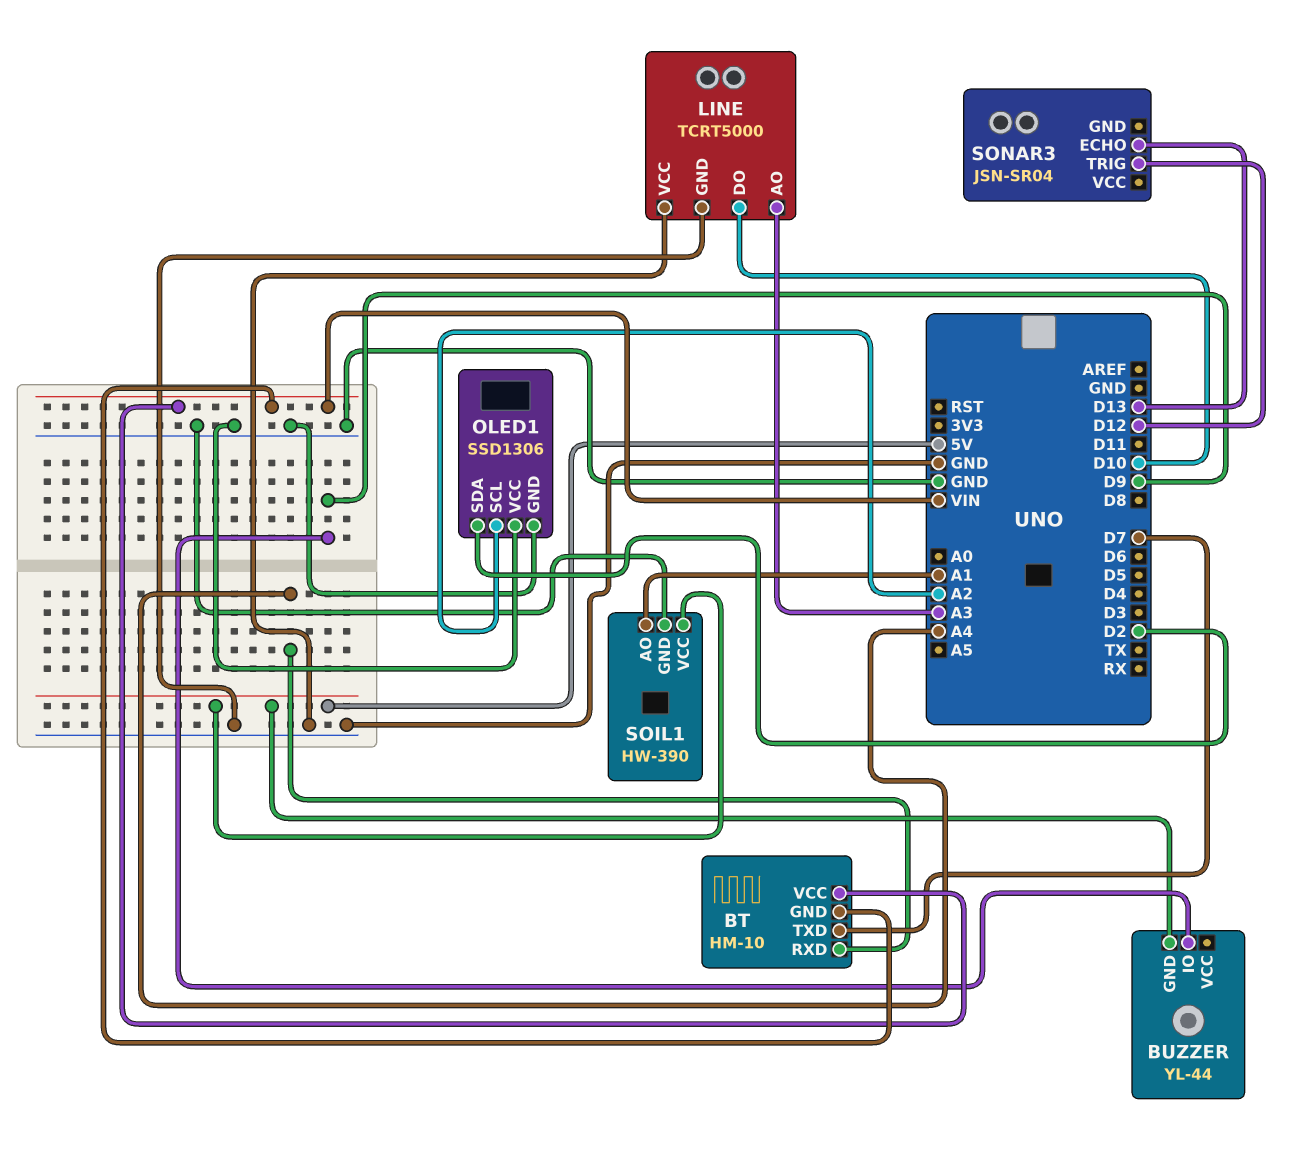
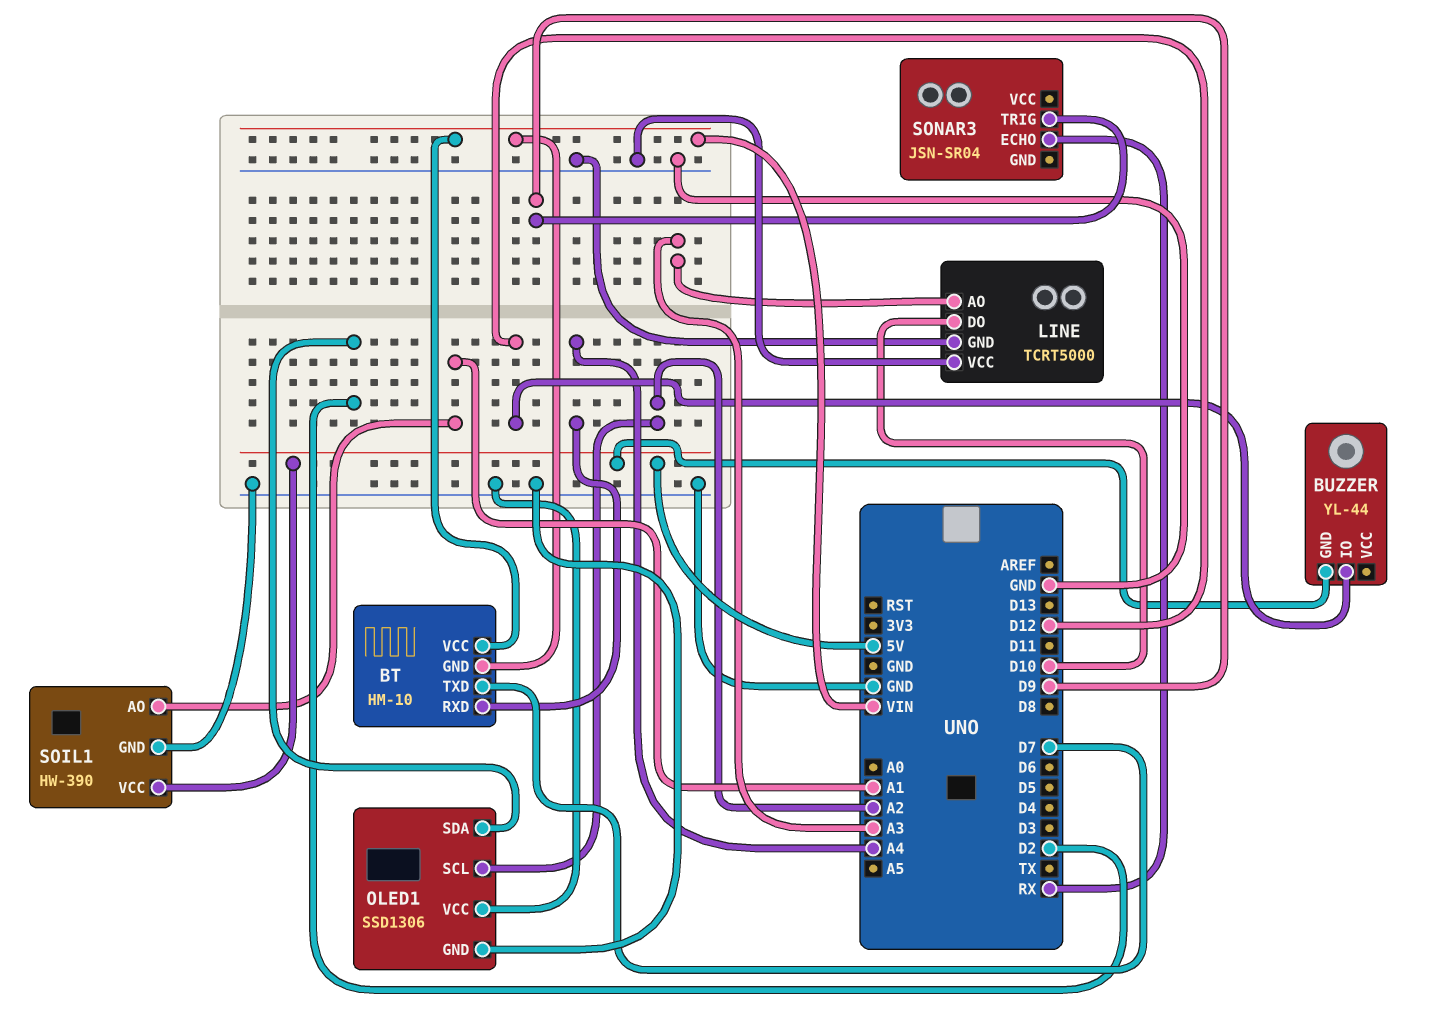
BUZZER pin IO: D9 -> D12
SONAR3 pin ECHO: D13 -> RX
SONAR3 pin TRIG: D12 -> D9

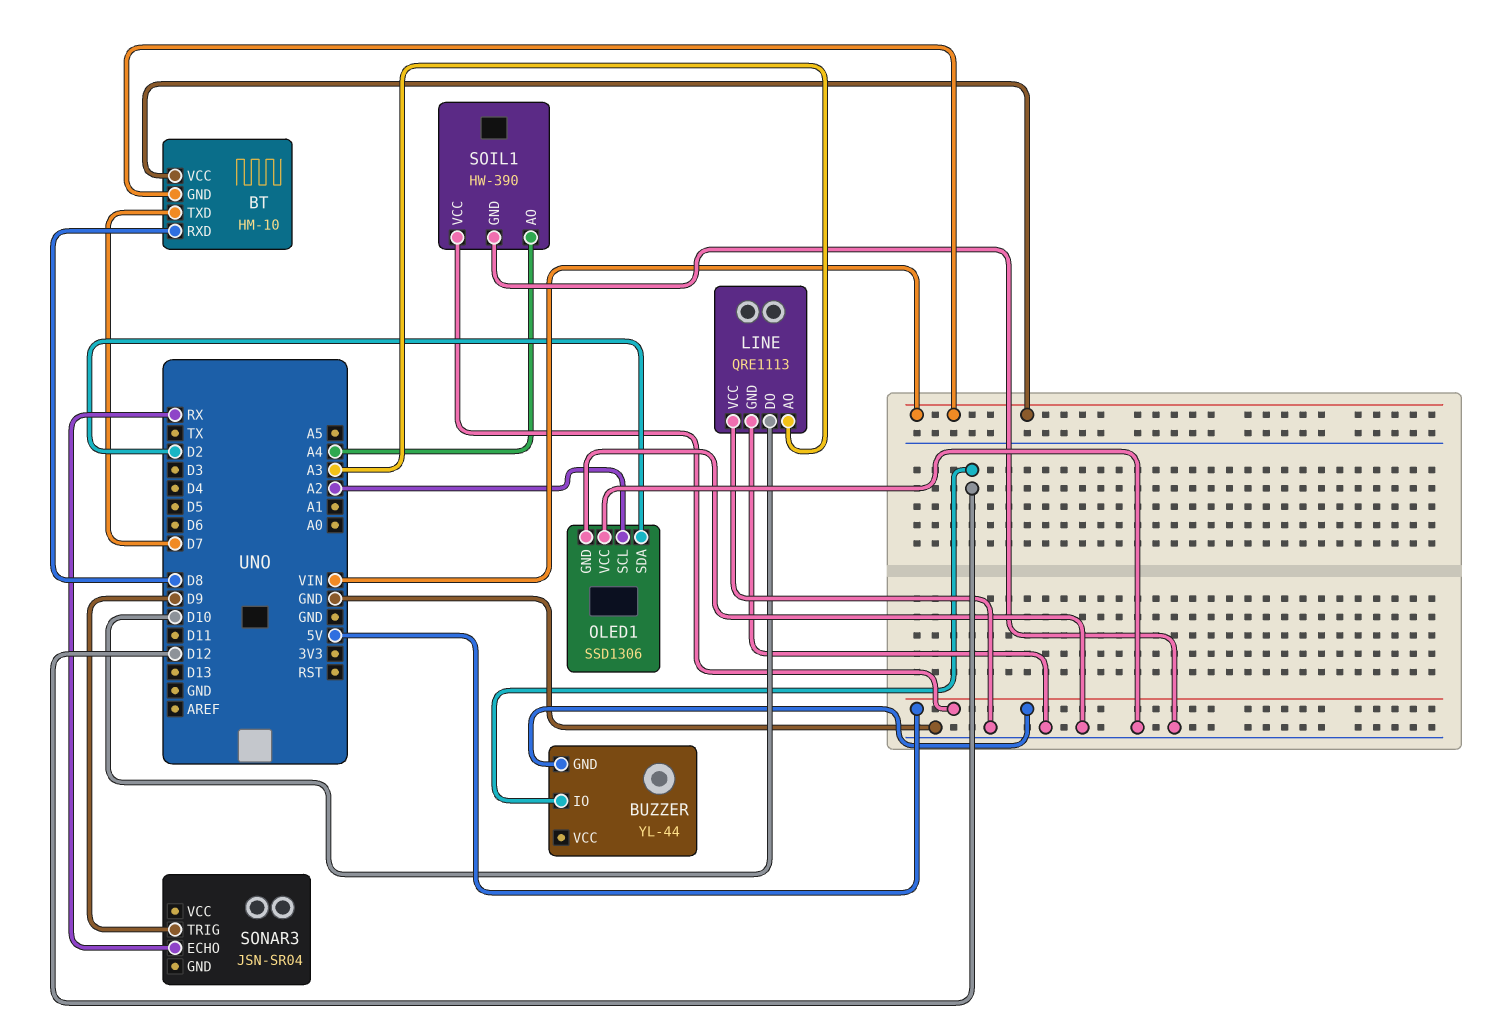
BT pin RXD: A4 -> D8
LINE: TCRT5000 -> QRE1113
SOIL1 pin AO: A1 -> A4

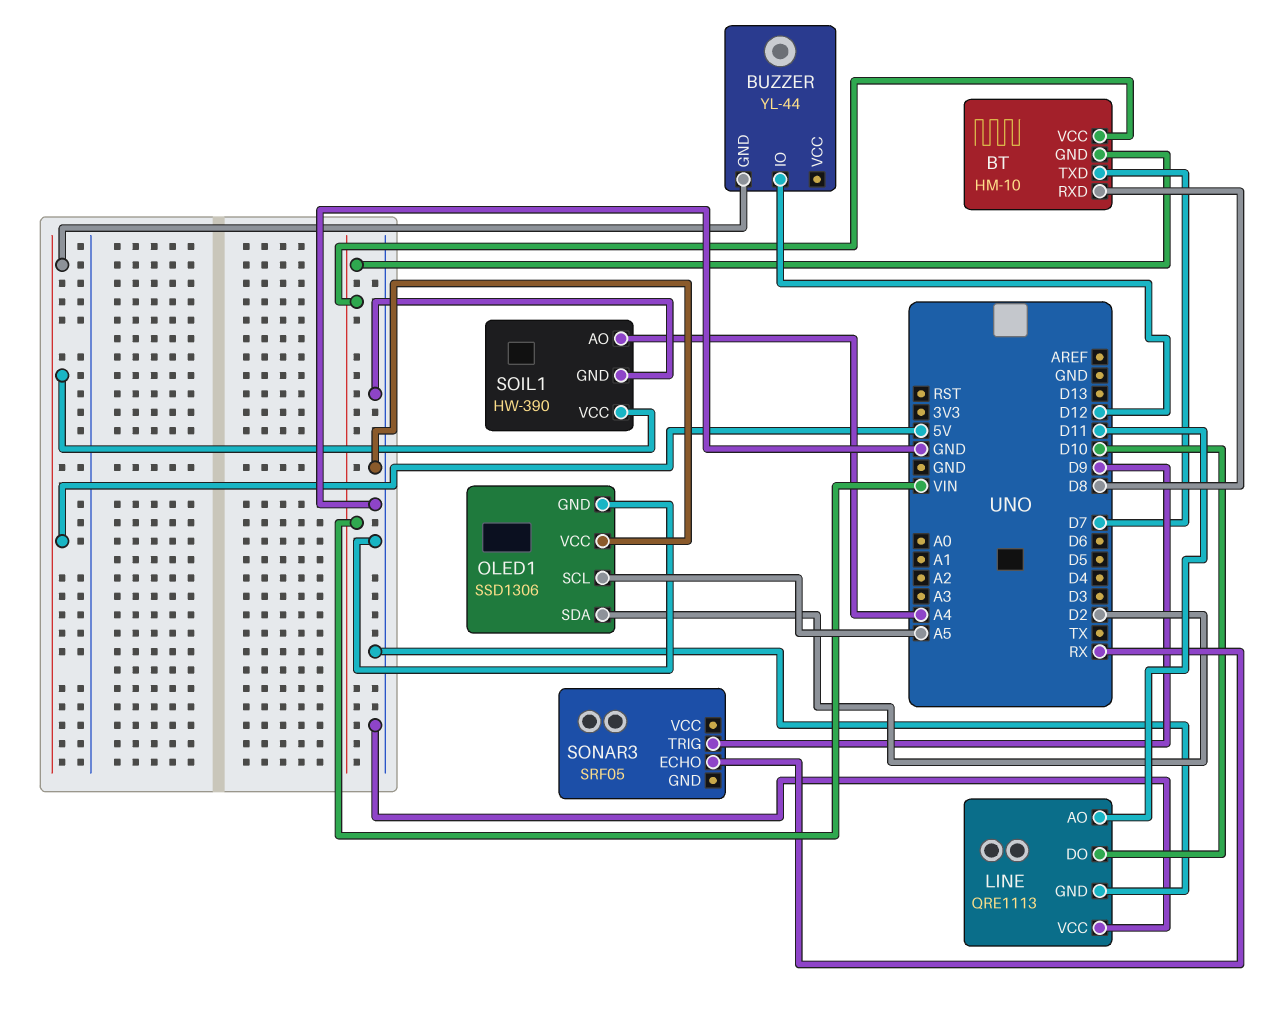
LINE pin AO: A3 -> D11
OLED1 pin SCL: A2 -> A5
SONAR3: JSN-SR04 -> SRF05

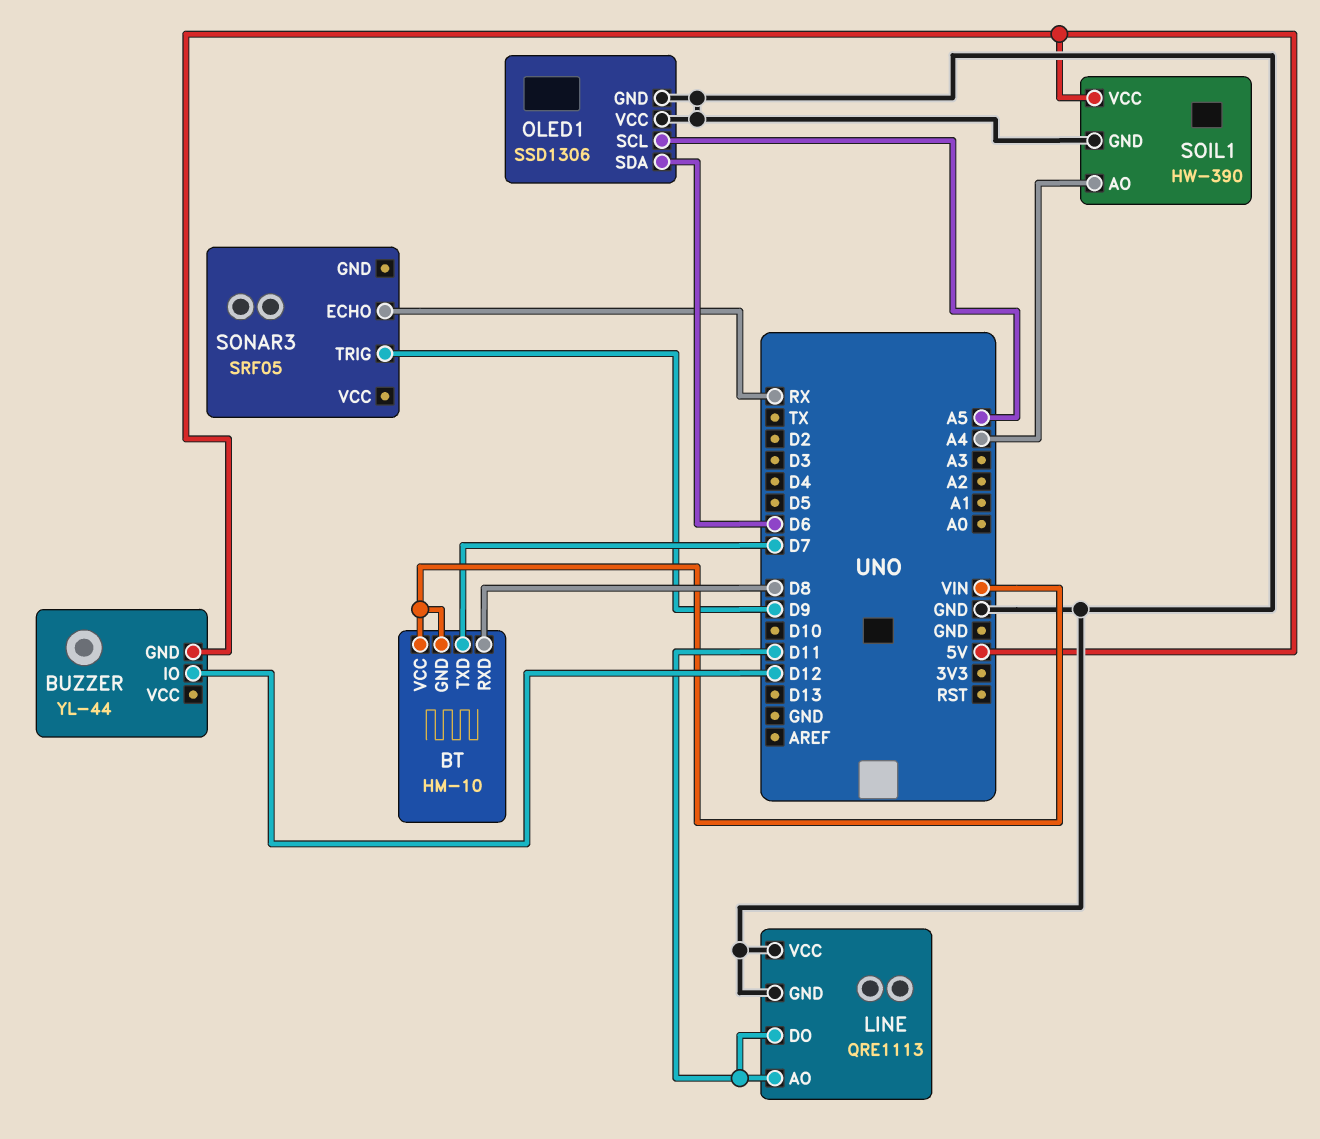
LINE pin DO: D10 -> D11
OLED1 pin SDA: D2 -> D6

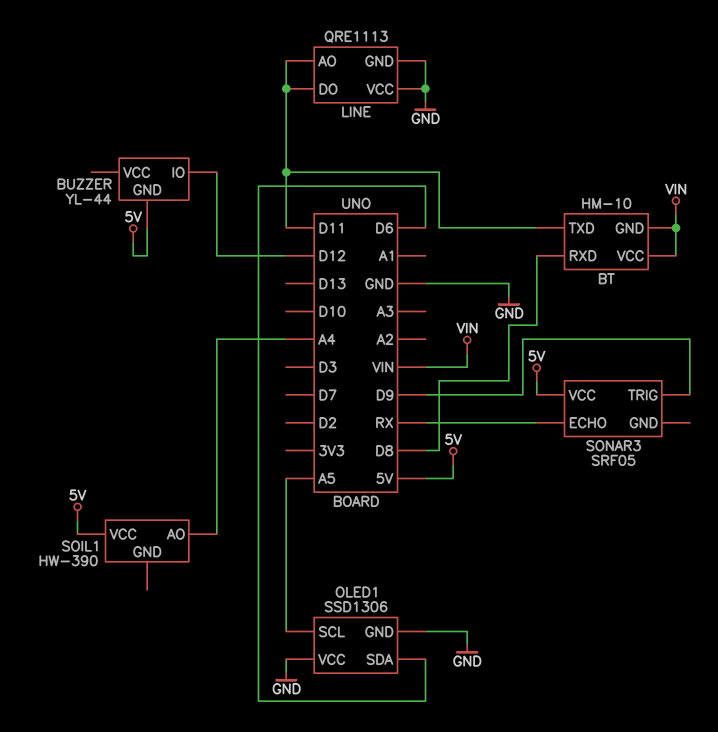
BT pin TXD: D7 -> D11
SOIL1 pin GND: GND -> none
SONAR3 pin VCC: none -> 5V

